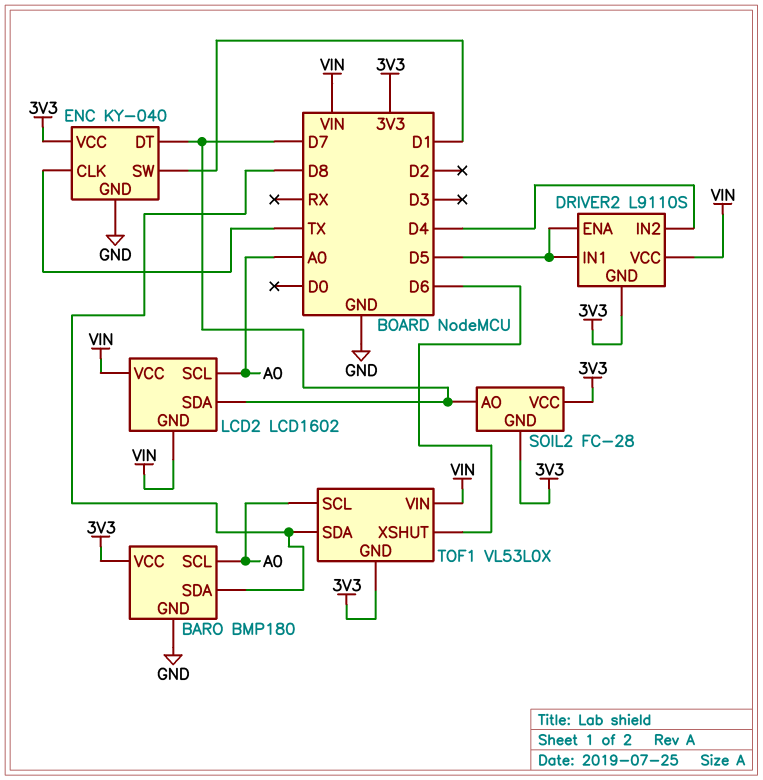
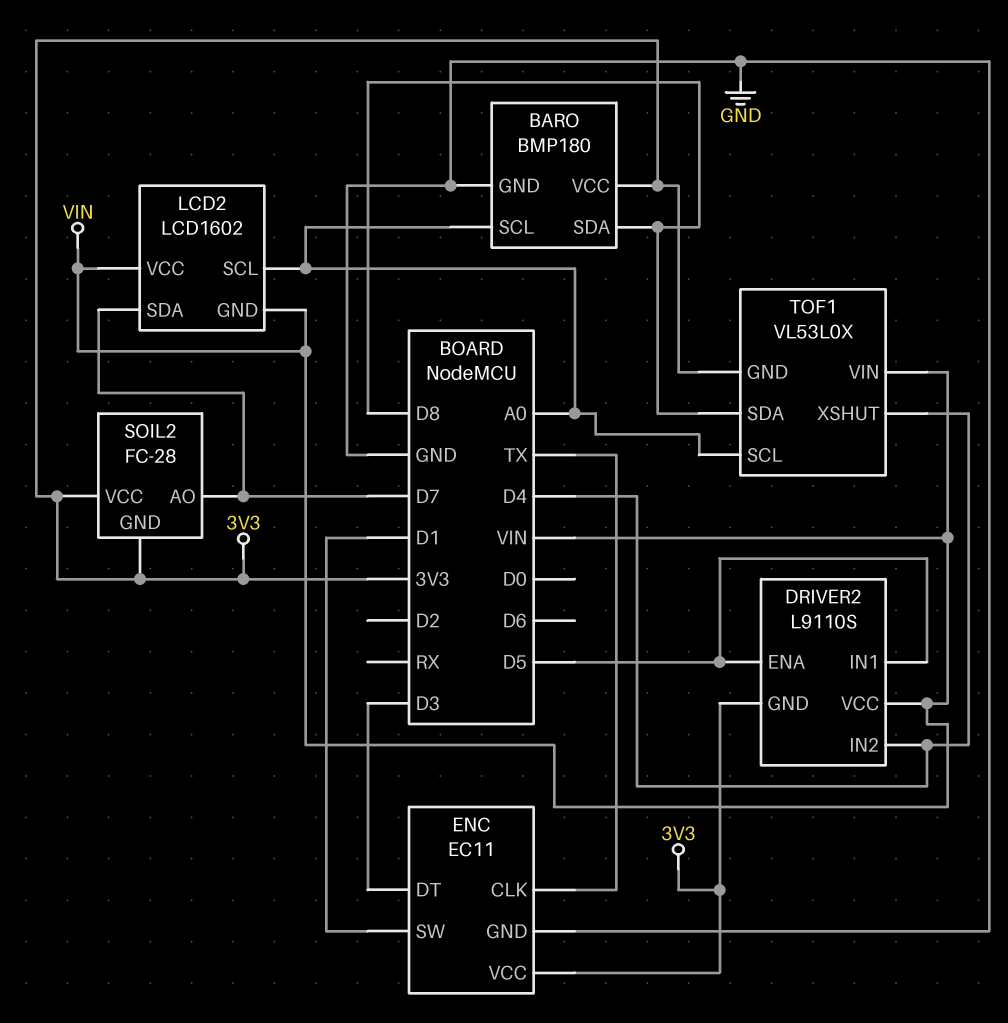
ENC: KY-040 -> EC11
ENC pin DT: D7 -> D3
TOF1 pin XSHUT: D6 -> D4

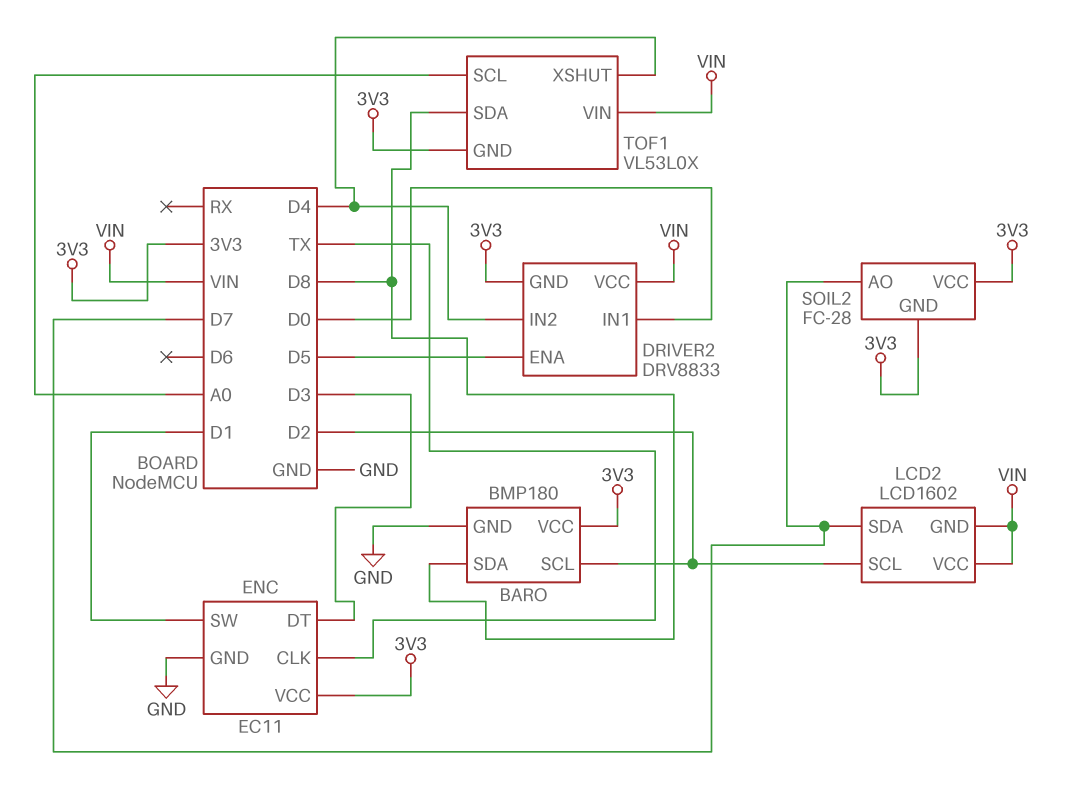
BARO pin SCL: A0 -> D2
DRIVER2: L9110S -> DRV8833
DRIVER2 pin IN1: D5 -> D0
LCD2 pin SCL: A0 -> D2

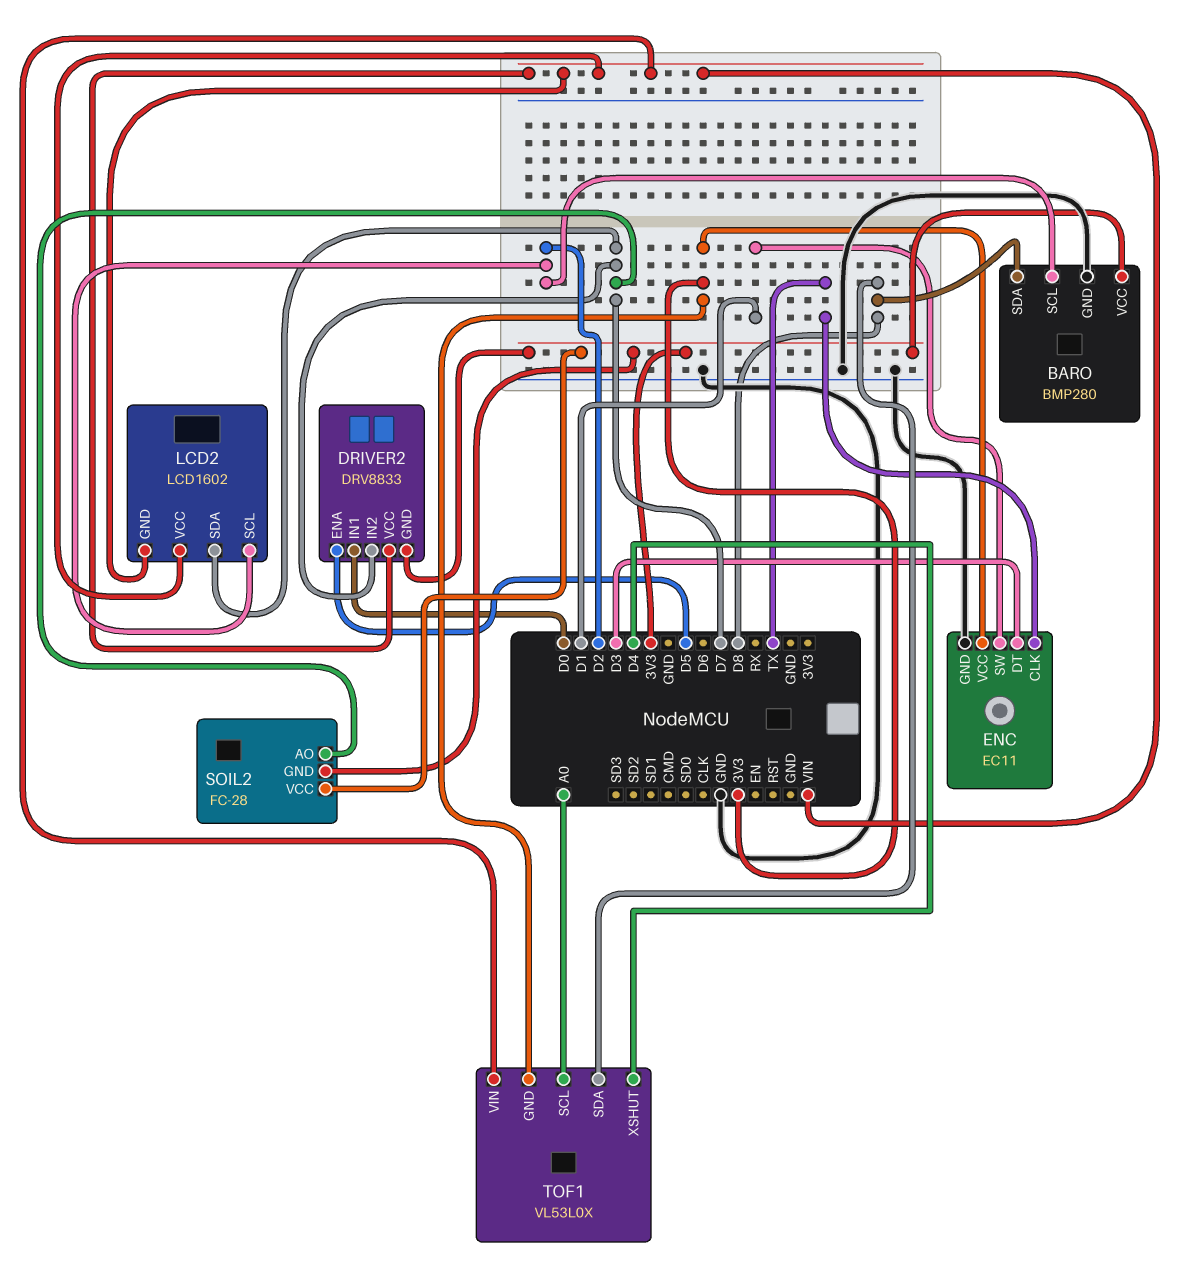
BARO: BMP180 -> BMP280
DRIVER2 pin IN2: D4 -> D7

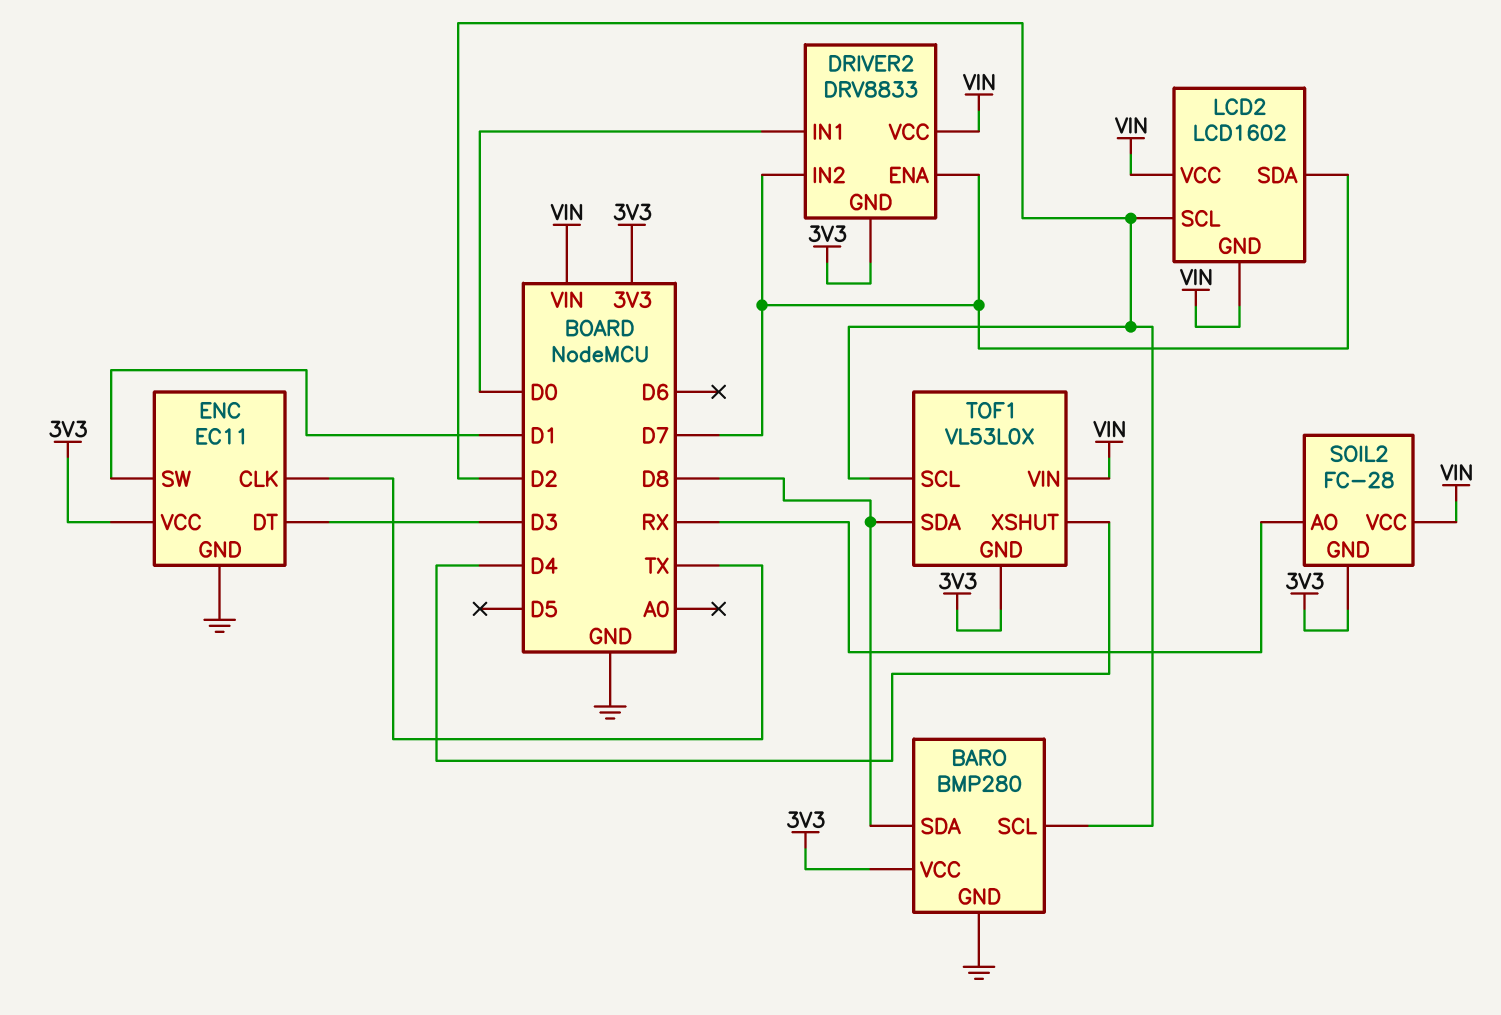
DRIVER2 pin ENA: D5 -> D7
SOIL2 pin AO: D7 -> RX
SOIL2 pin VCC: 3V3 -> VIN
TOF1 pin SCL: A0 -> D2

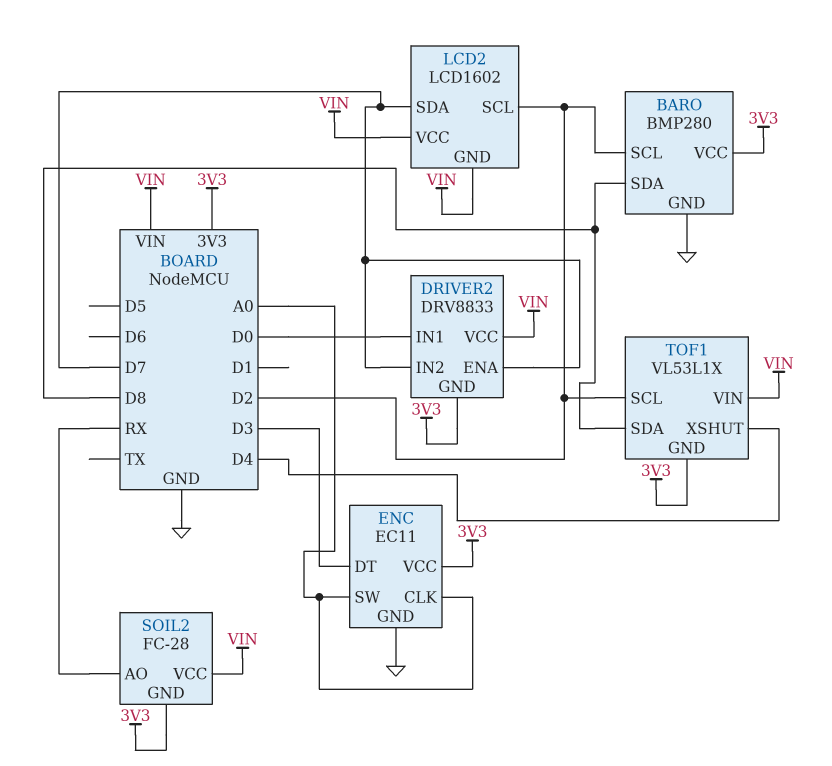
ENC pin CLK: TX -> A0
ENC pin SW: D1 -> A0
TOF1: VL53L0X -> VL53L1X

